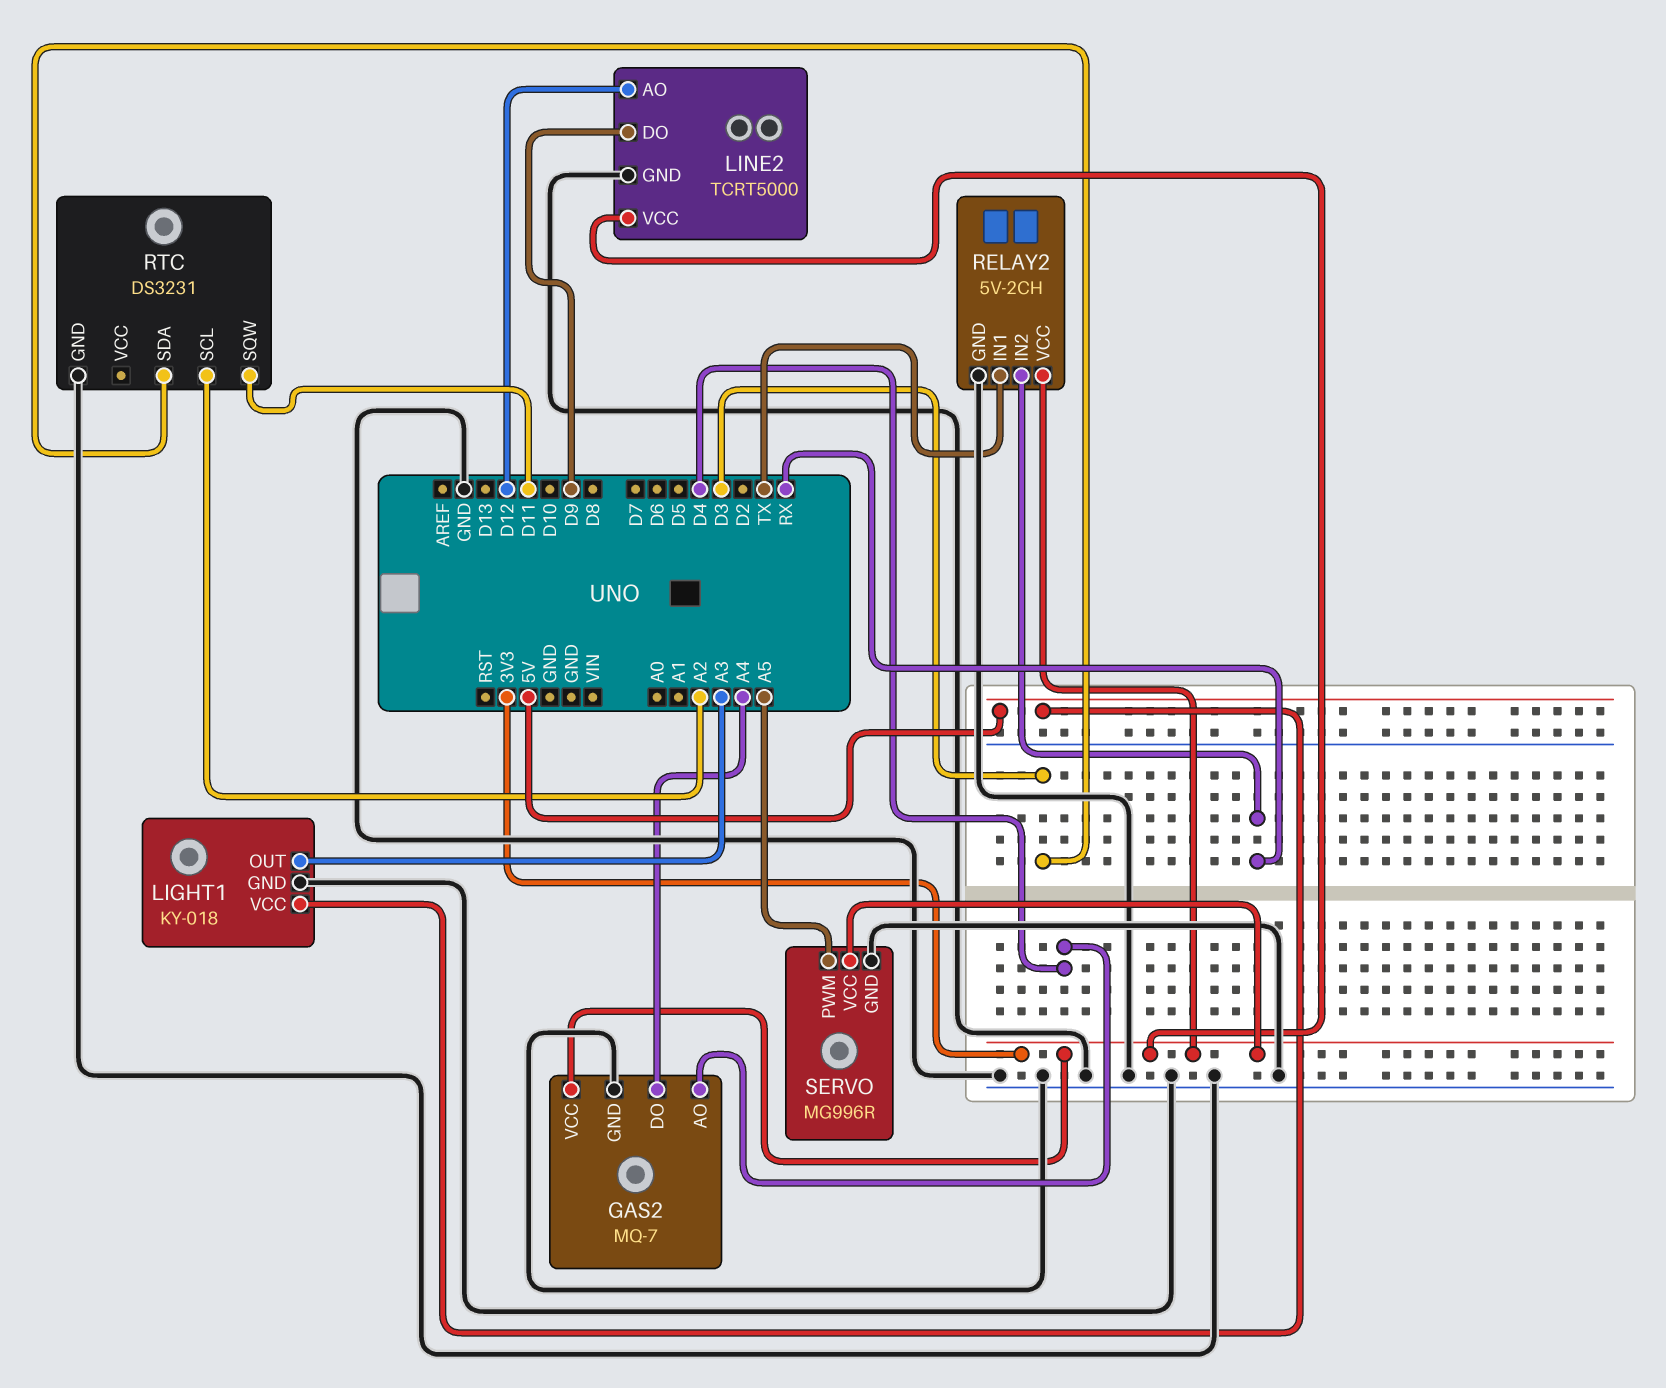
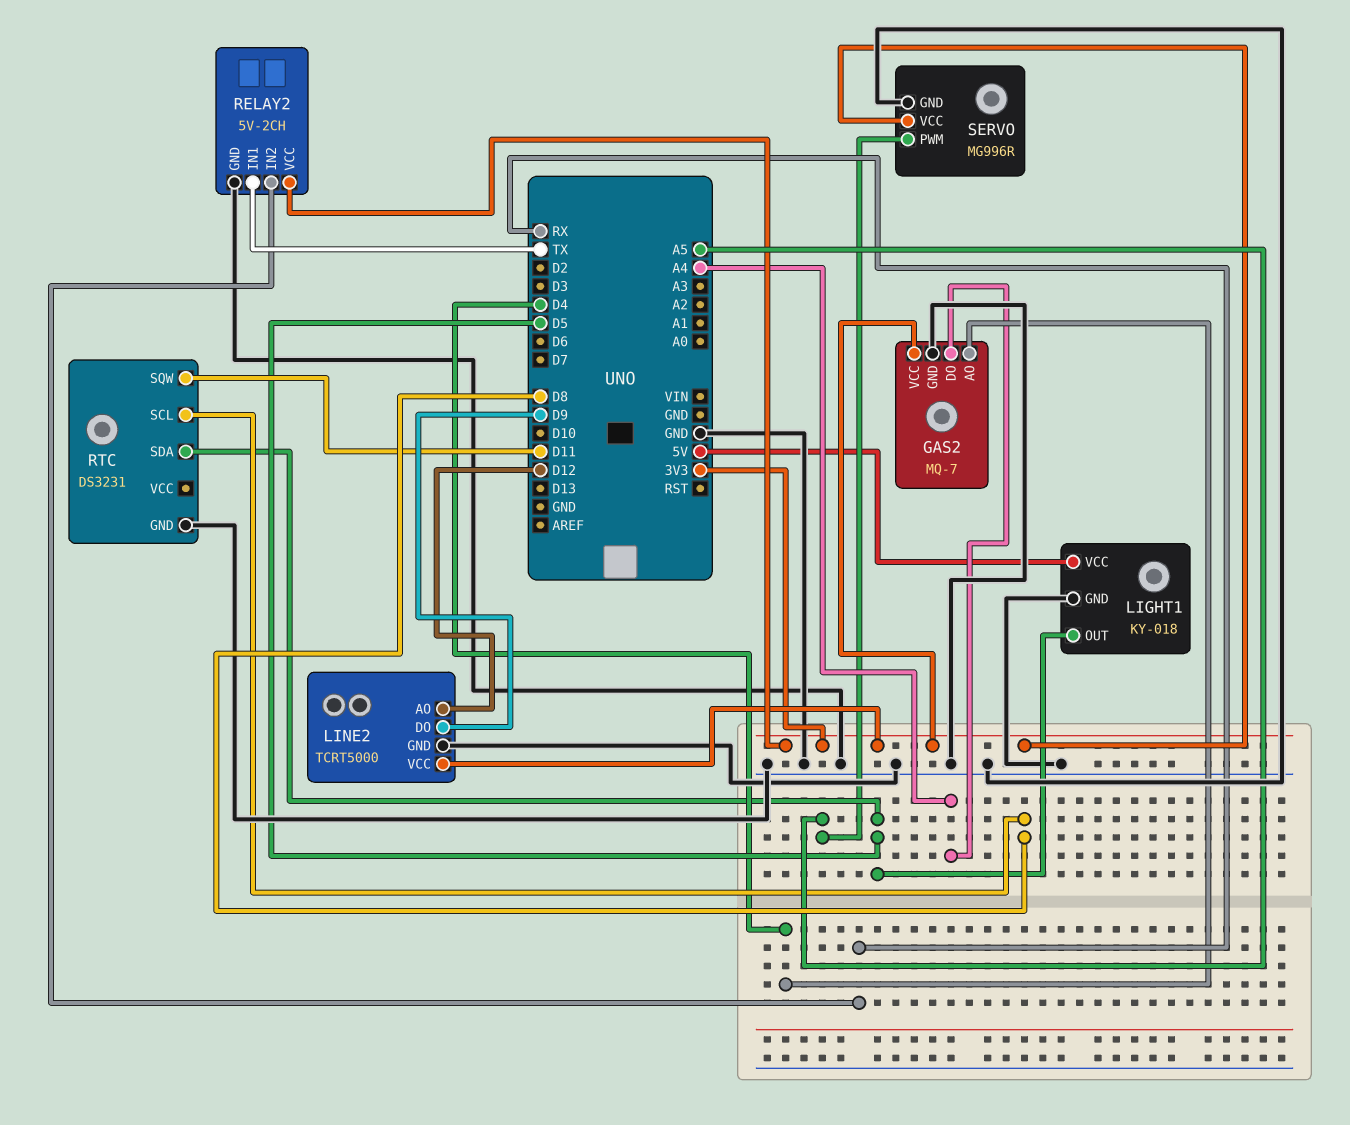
LIGHT1 pin OUT: A3 -> D5
RTC pin SCL: A2 -> D8
RTC pin SDA: D3 -> D5

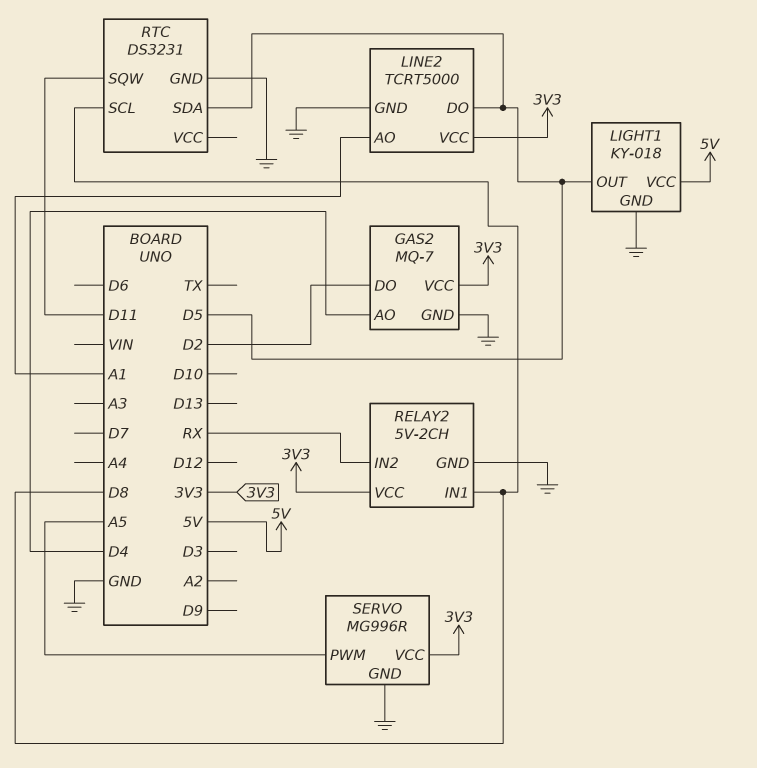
GAS2 pin DO: A4 -> D2
LINE2 pin AO: D12 -> A1
LINE2 pin DO: D9 -> D5
RELAY2 pin IN1: TX -> D8

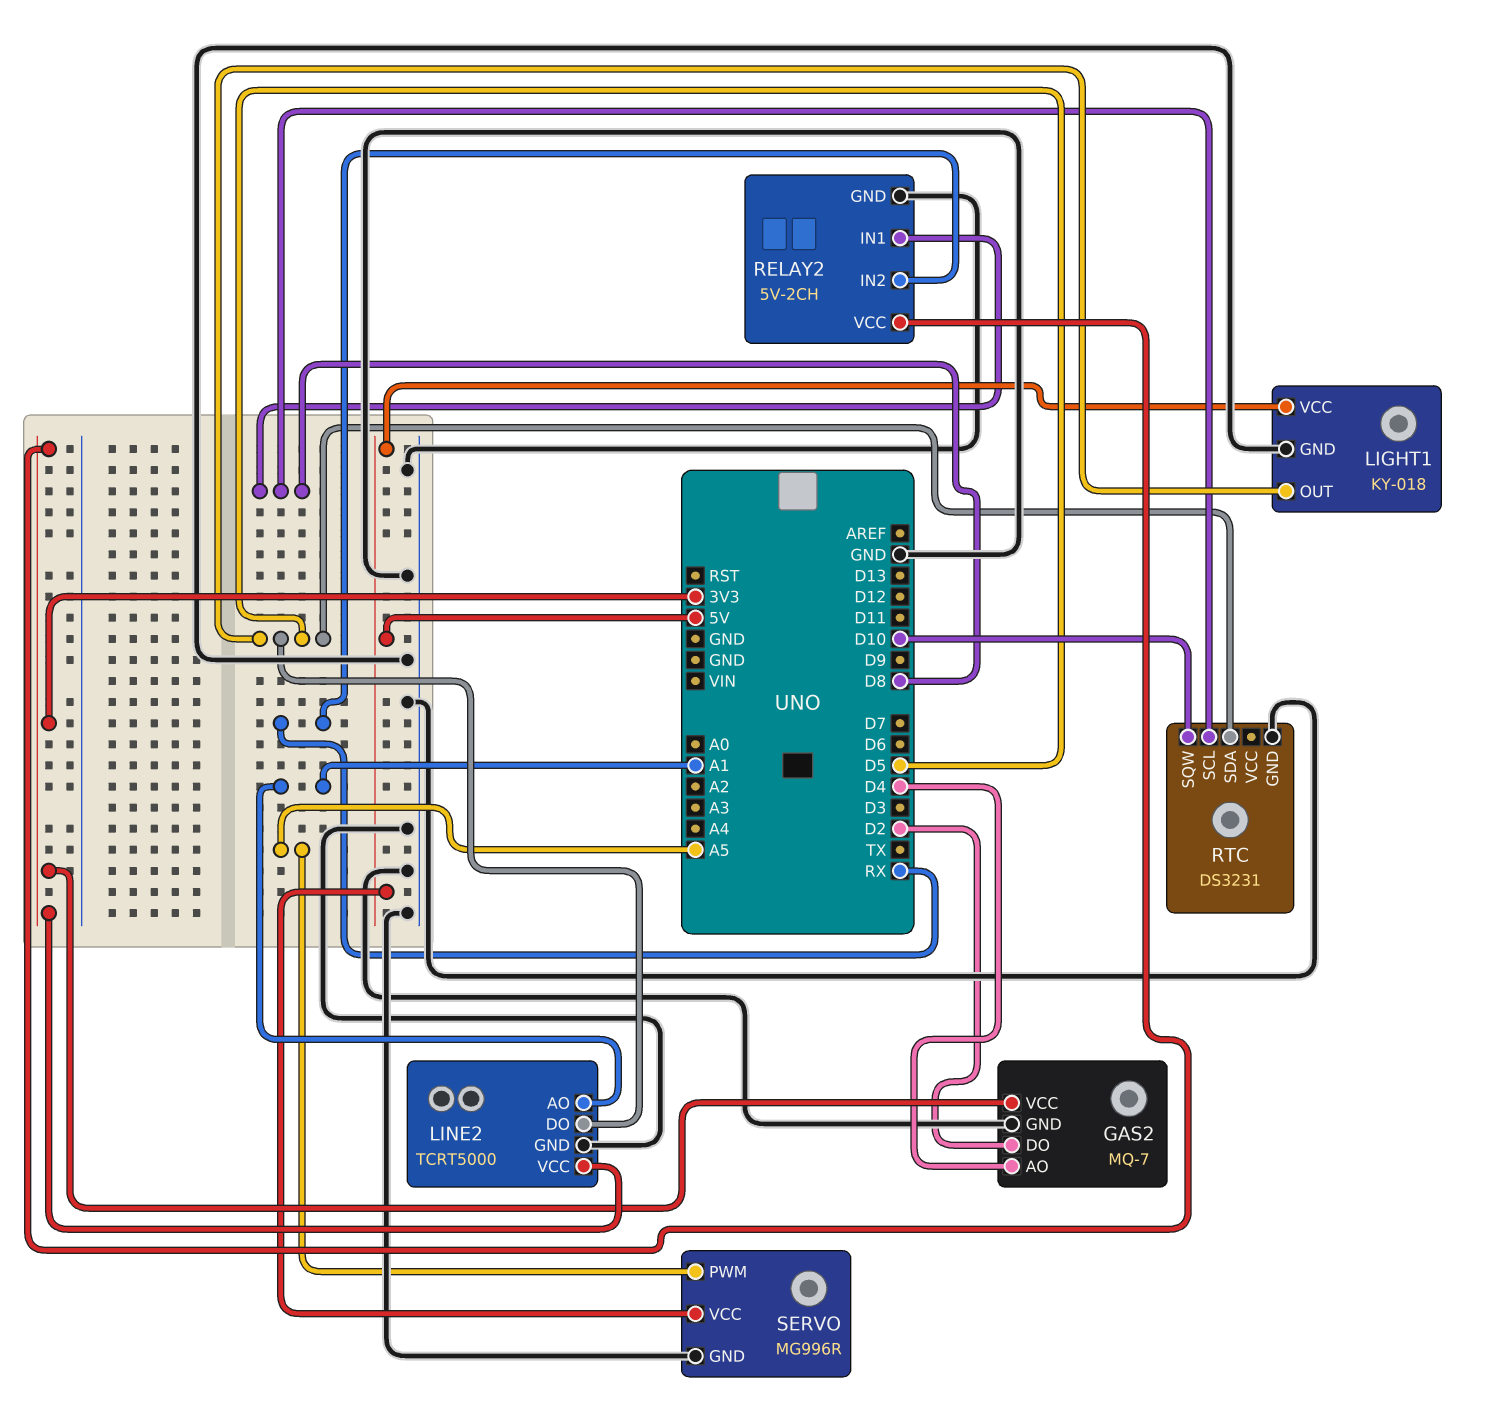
RTC pin SQW: D11 -> D10
SERVO pin VCC: 3V3 -> 5V

